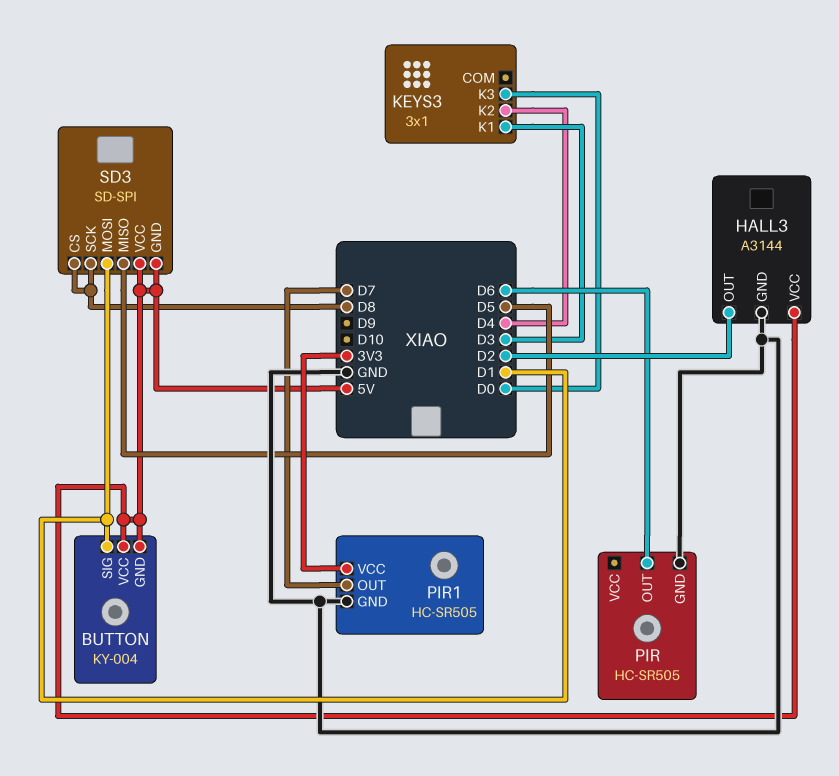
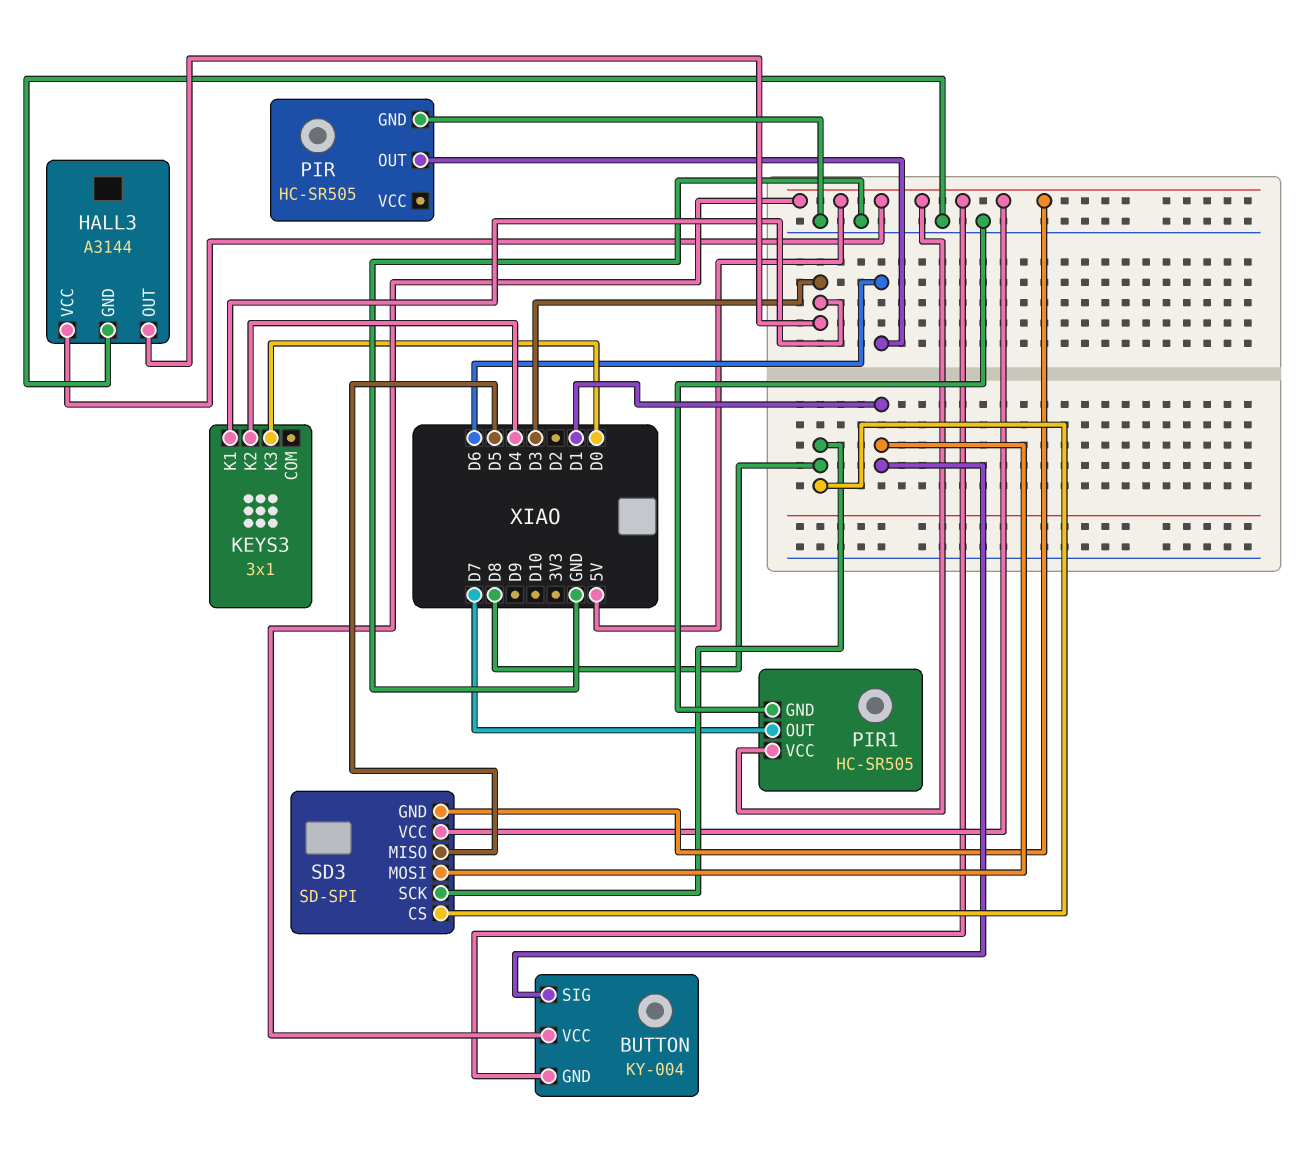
HALL3 pin OUT: D2 -> D3
PIR1 pin VCC: 3V3 -> 5V

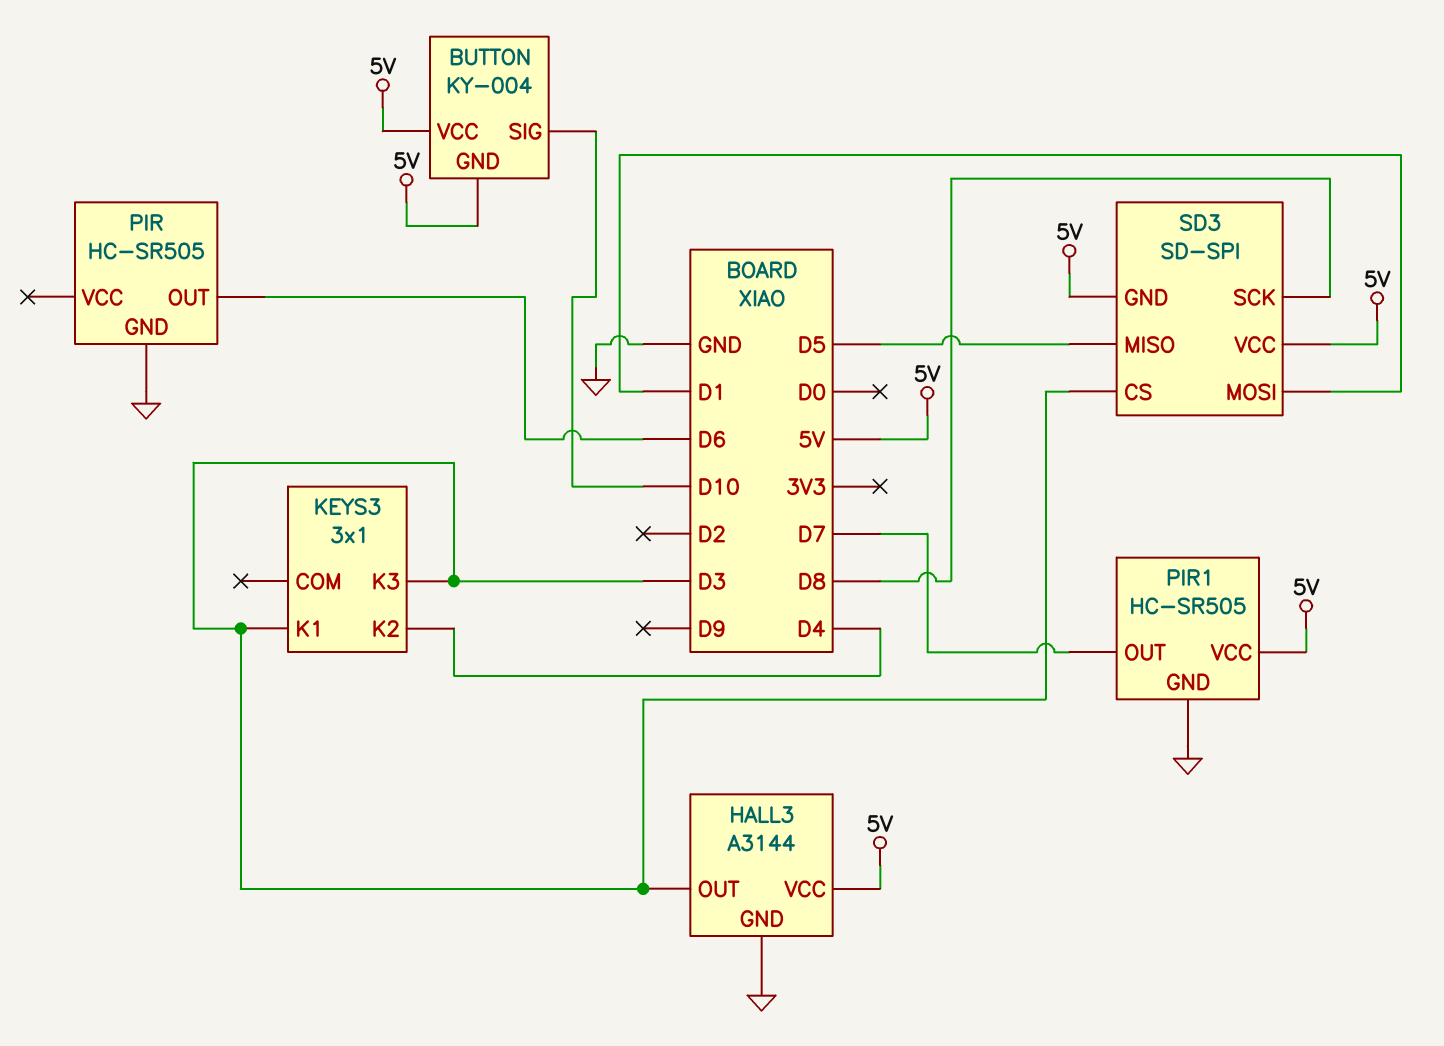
BUTTON pin SIG: D1 -> D10
KEYS3 pin K3: D0 -> D3
SD3 pin CS: D8 -> D3

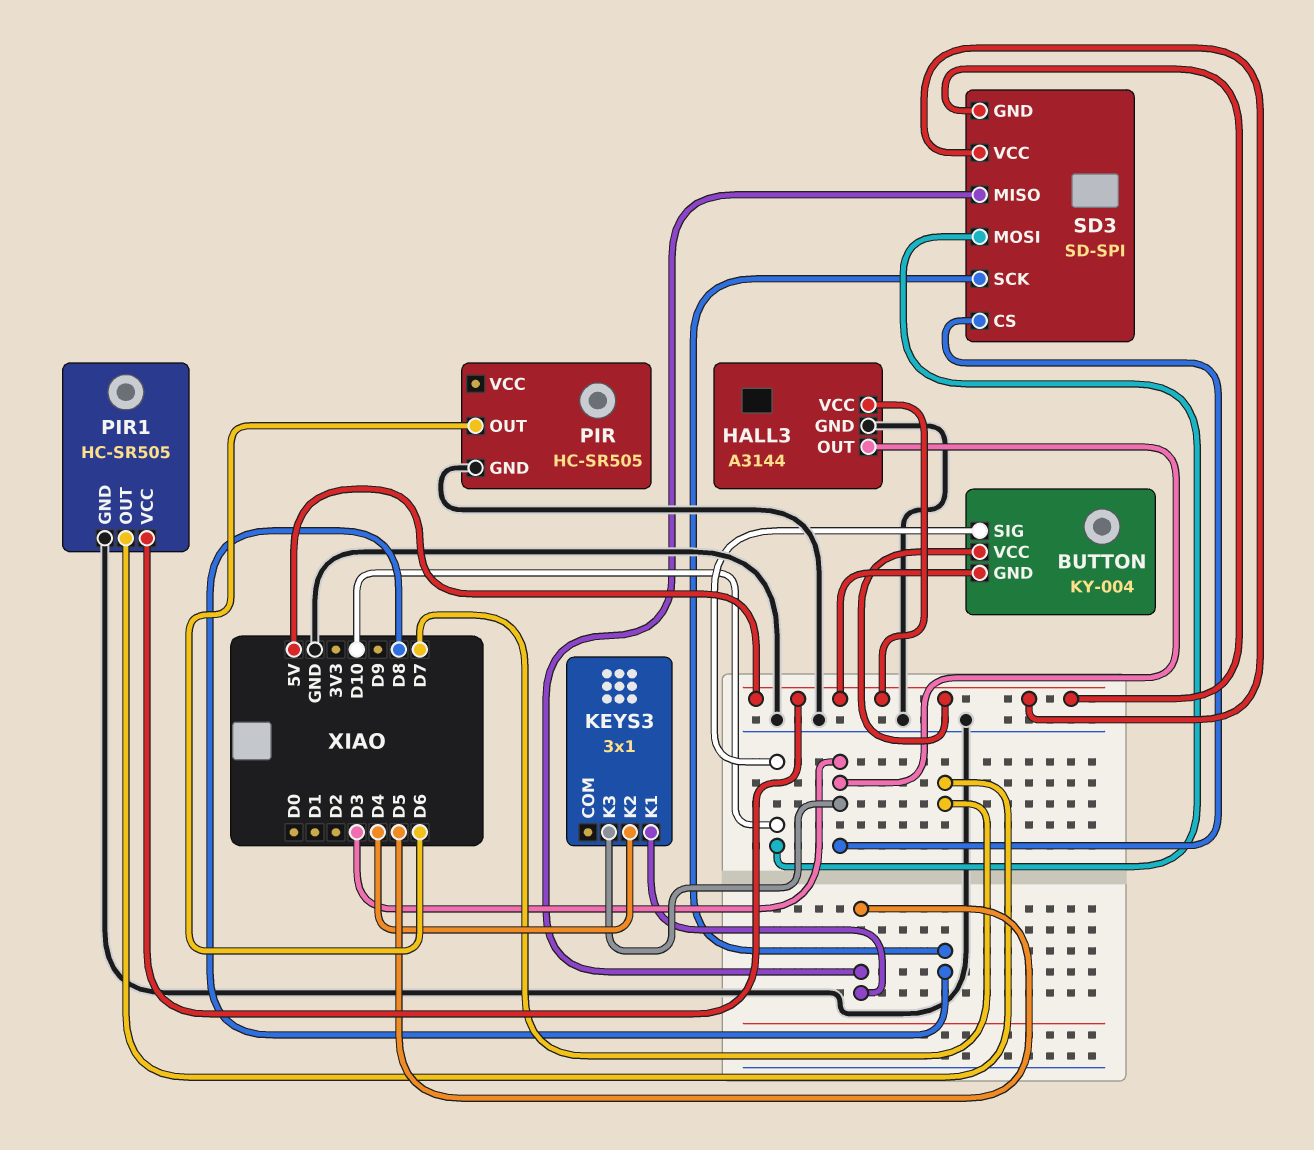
KEYS3 pin K1: D3 -> D5
SD3 pin MOSI: D1 -> D10

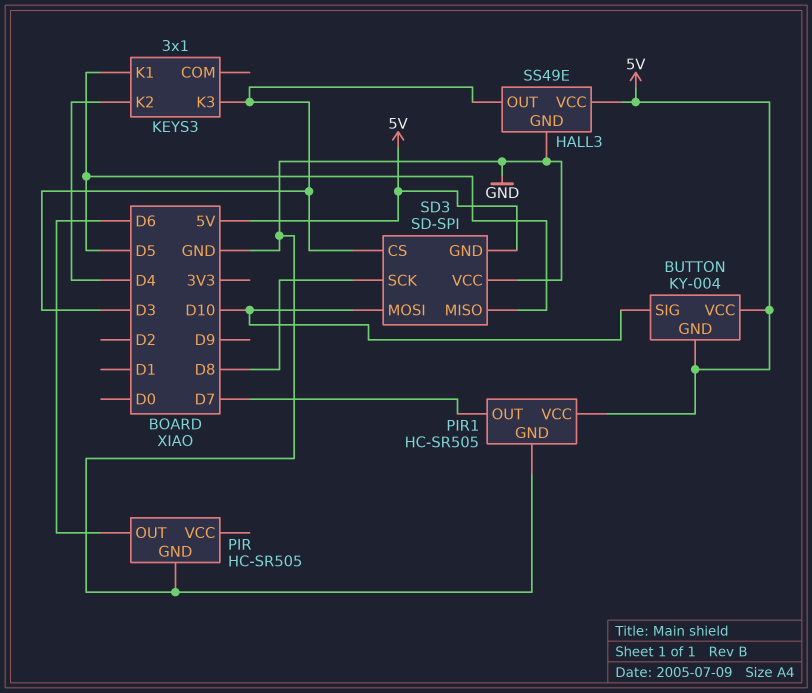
HALL3: A3144 -> SS49E
SD3 pin VCC: 5V -> GND

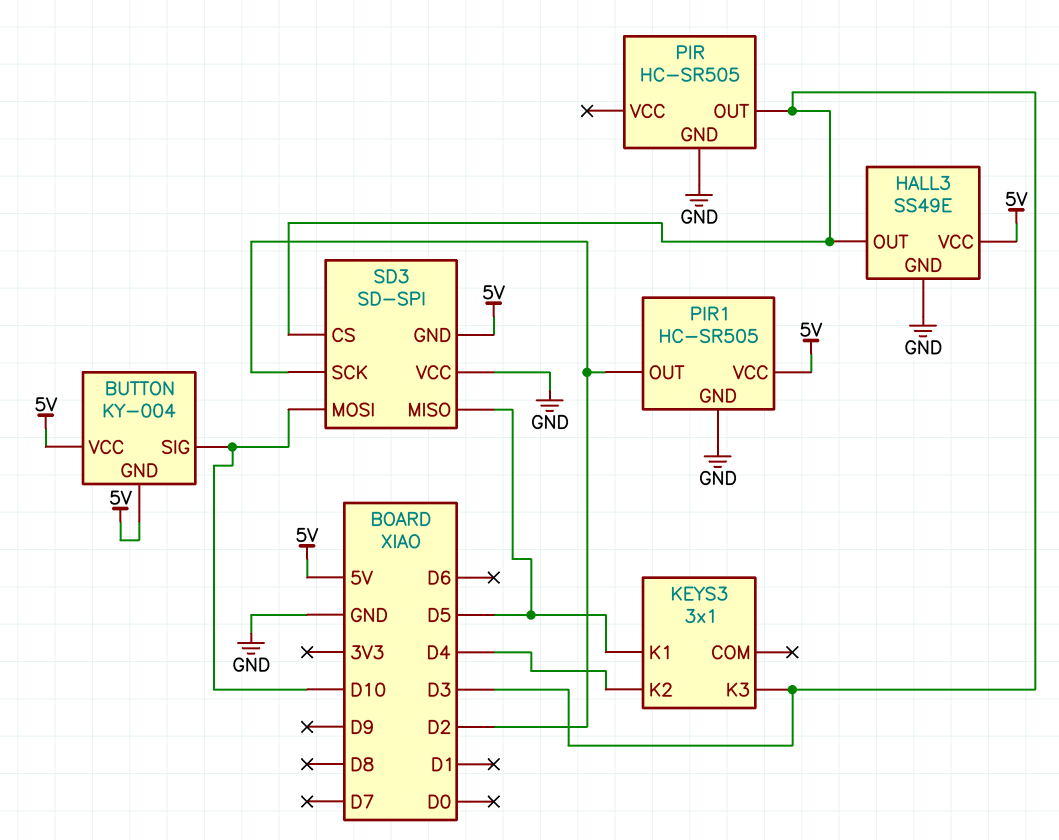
PIR pin OUT: D6 -> D3
PIR1 pin OUT: D7 -> D2
SD3 pin SCK: D8 -> D2

